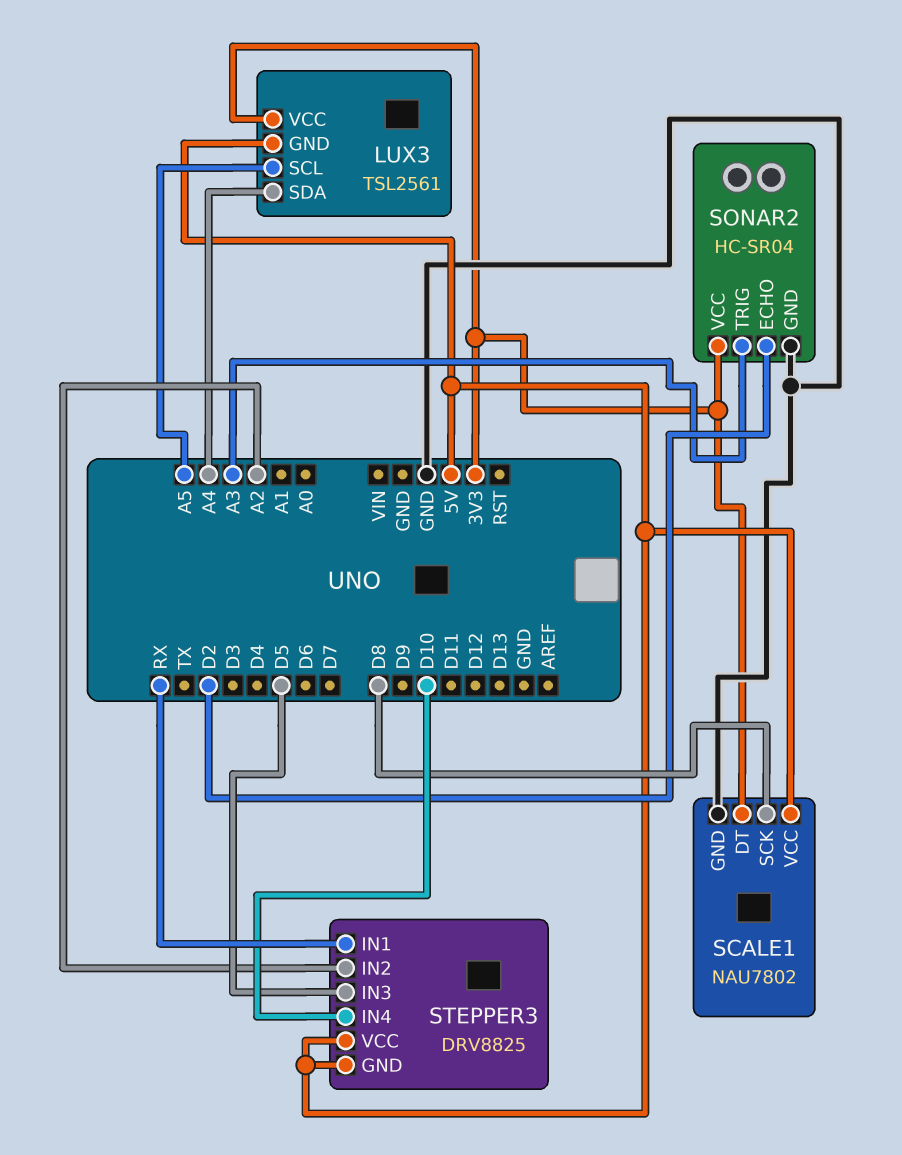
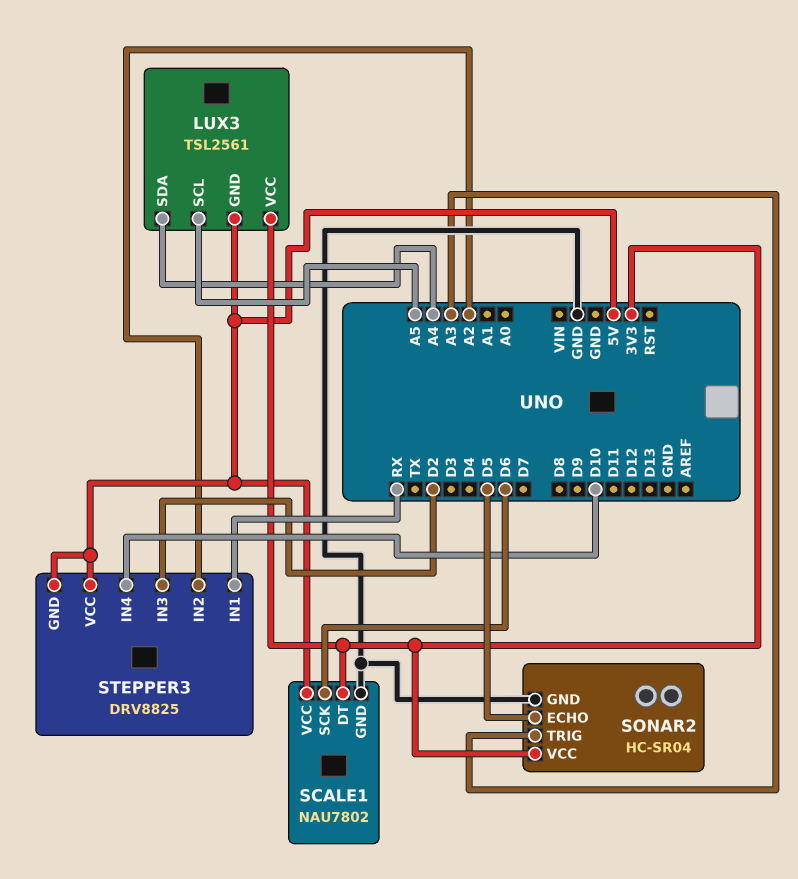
SCALE1 pin SCK: D8 -> D6
SONAR2 pin ECHO: D2 -> D5
STEPPER3 pin IN3: D5 -> D2

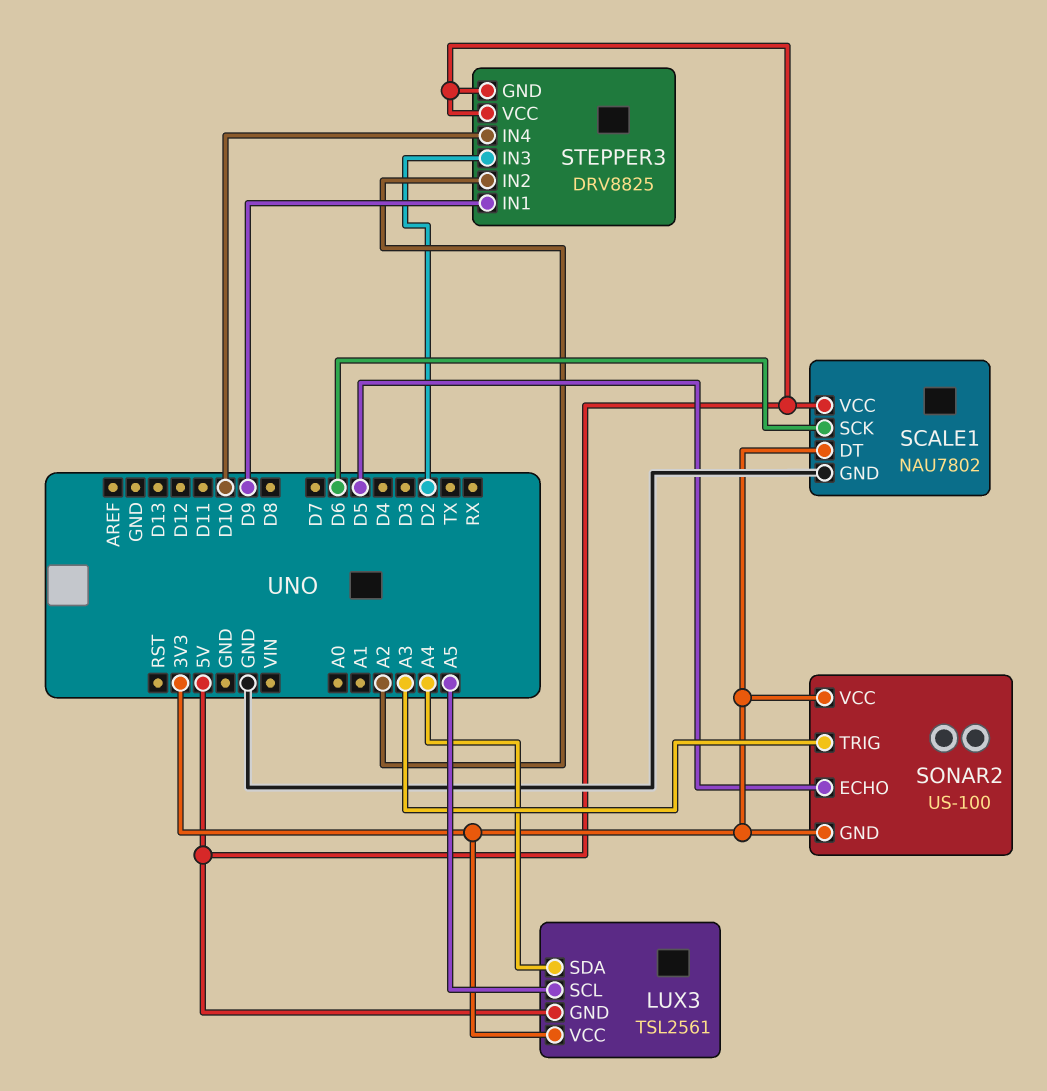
SONAR2: HC-SR04 -> US-100
SONAR2 pin GND: GND -> 3V3
STEPPER3 pin IN1: RX -> D9

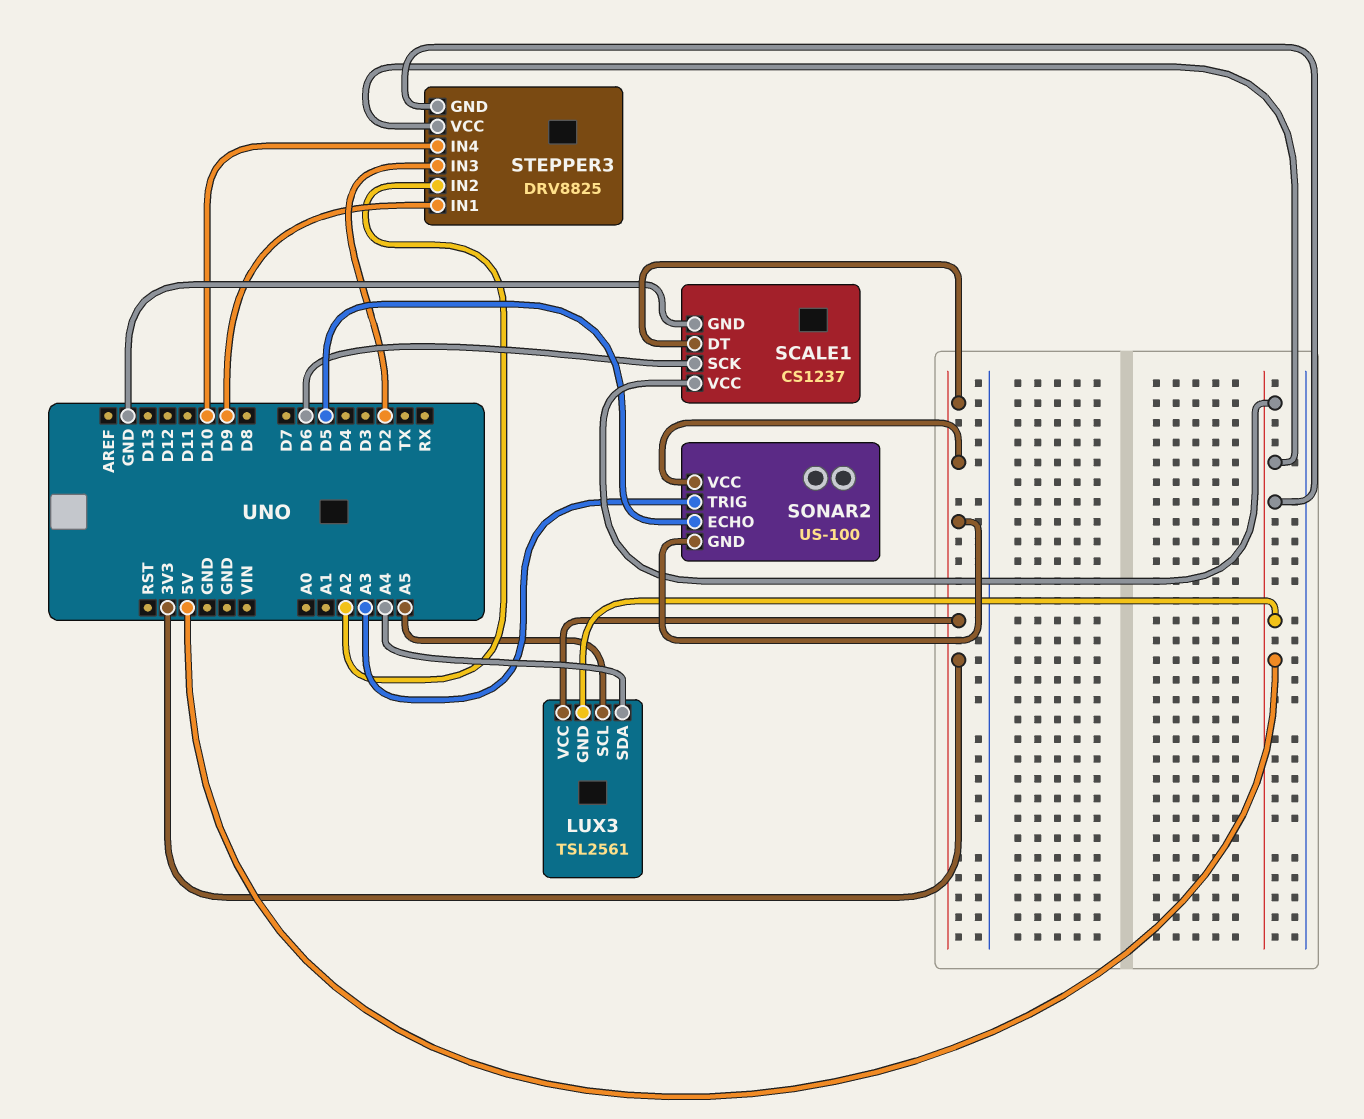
SCALE1: NAU7802 -> CS1237

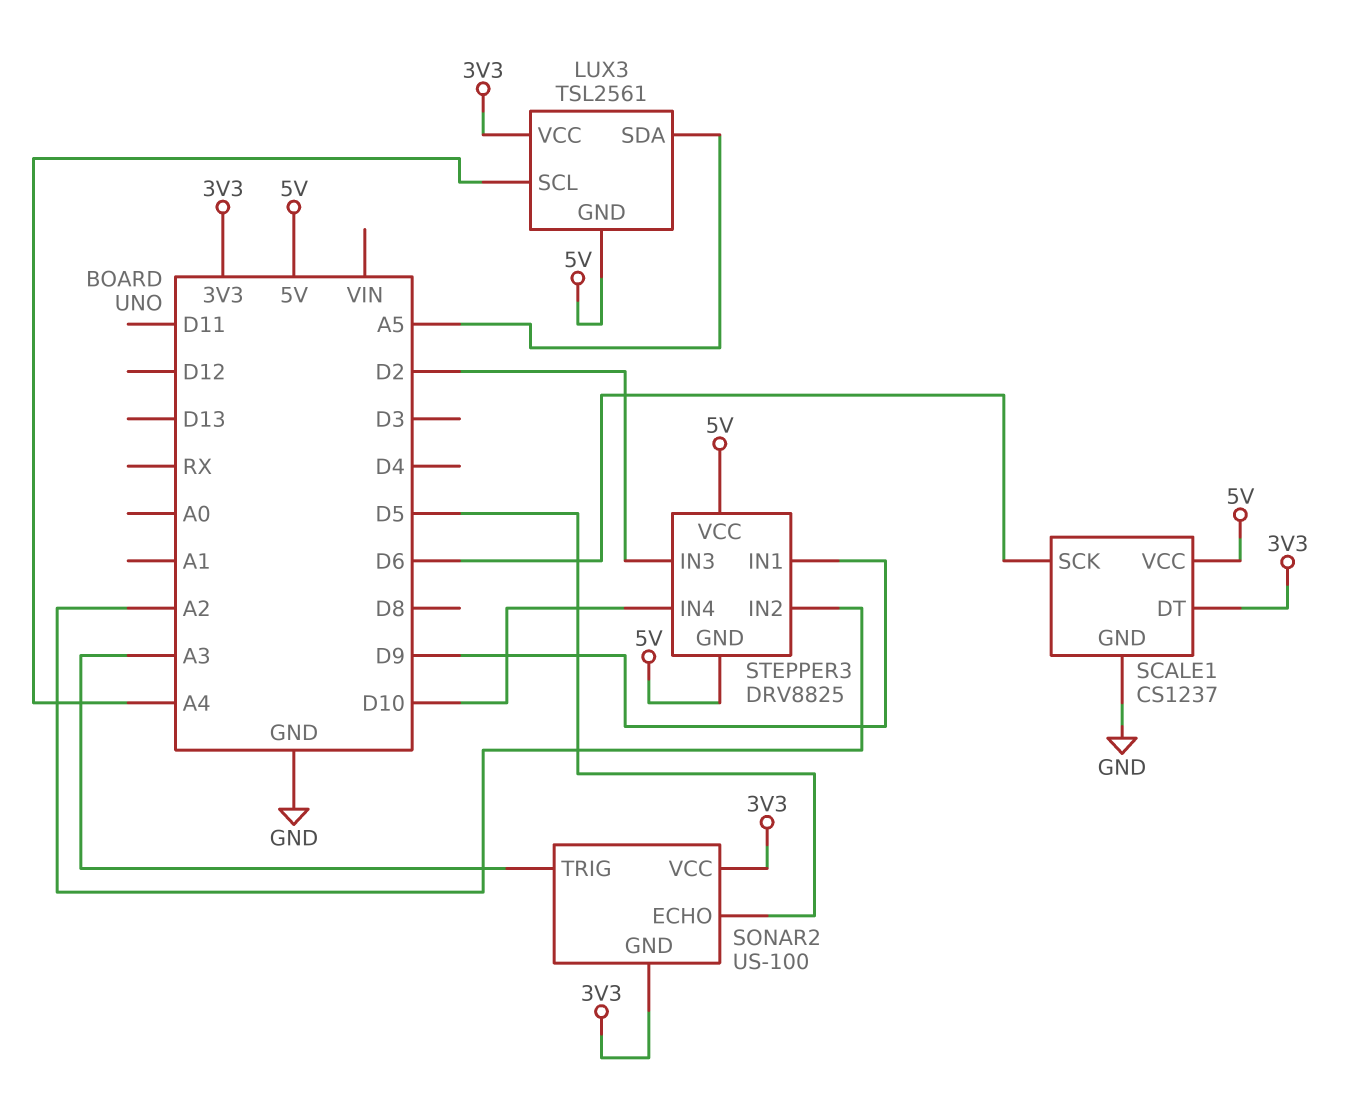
LUX3 pin SCL: A5 -> A4
LUX3 pin SDA: A4 -> A5

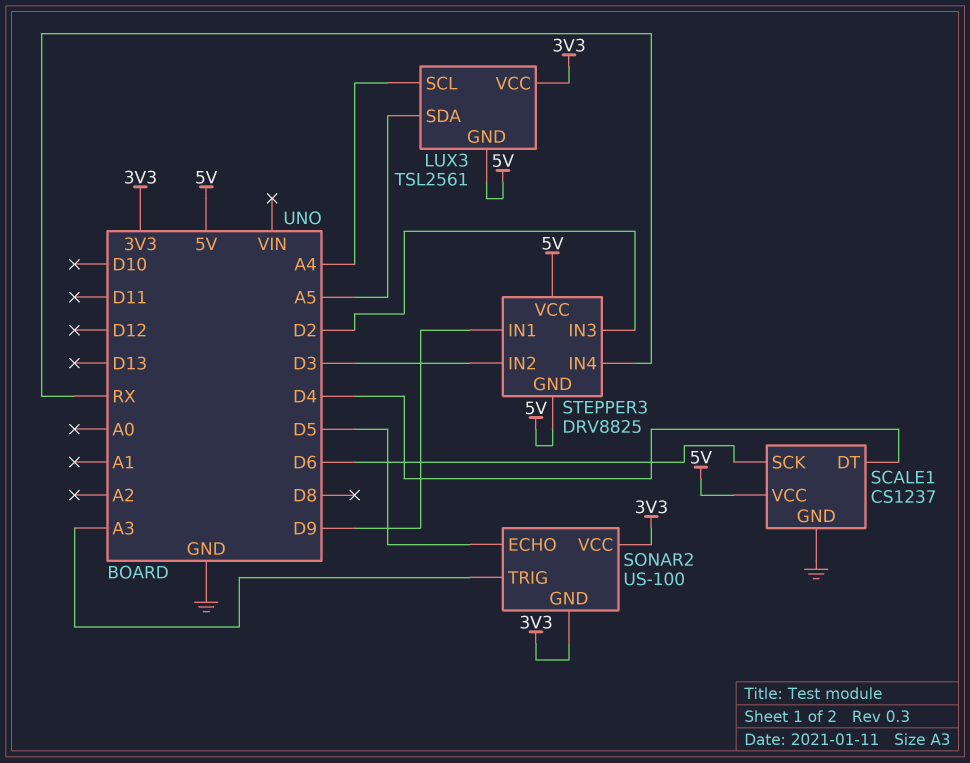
SCALE1 pin DT: 3V3 -> D4
STEPPER3 pin IN2: A2 -> D3
STEPPER3 pin IN4: D10 -> RX

